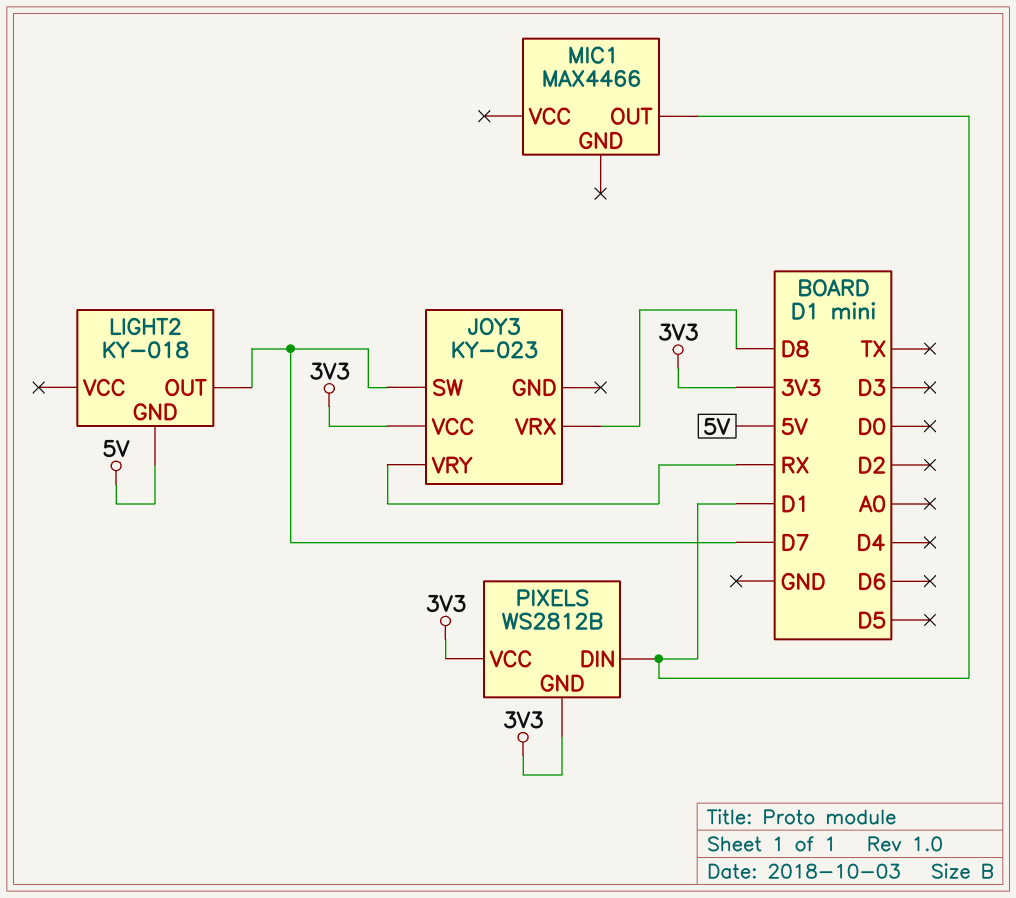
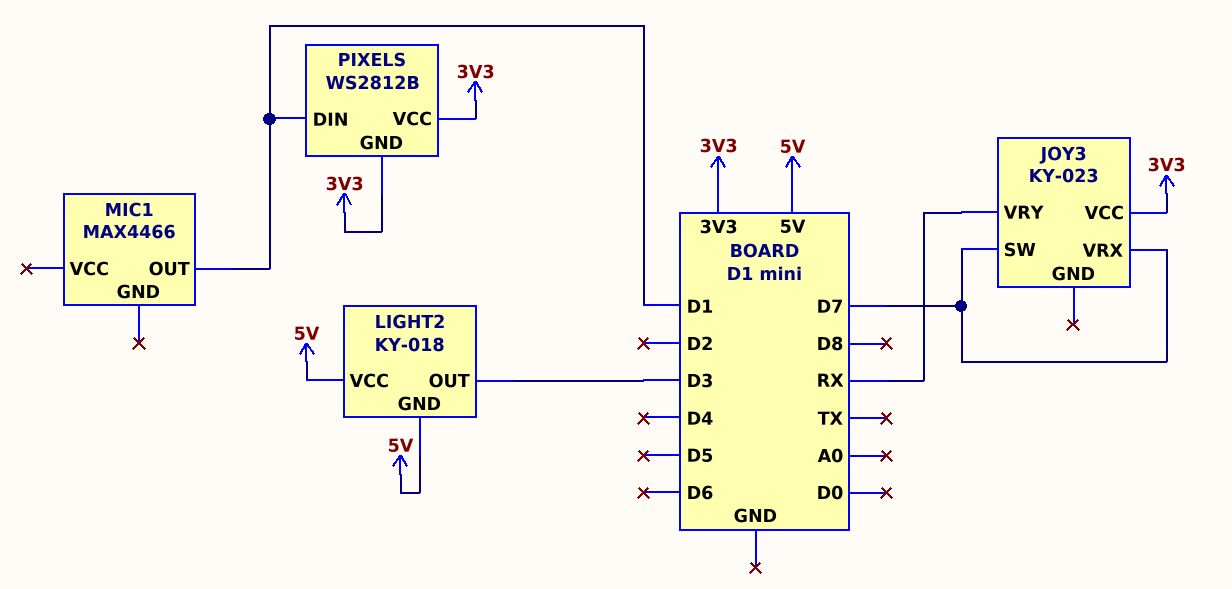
JOY3 pin VRX: D8 -> D7
LIGHT2 pin OUT: D7 -> D3
LIGHT2 pin VCC: none -> 5V

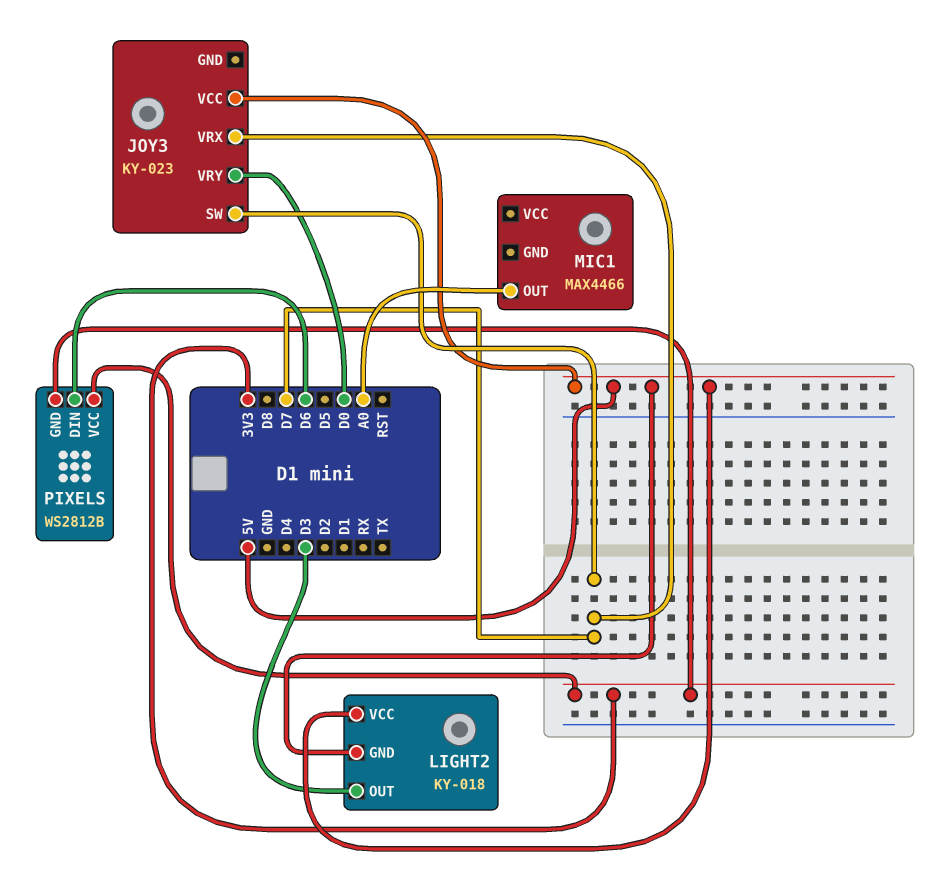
JOY3 pin VCC: 3V3 -> 5V
JOY3 pin VRY: RX -> D0
MIC1 pin OUT: D1 -> A0
PIXELS pin DIN: D1 -> D6

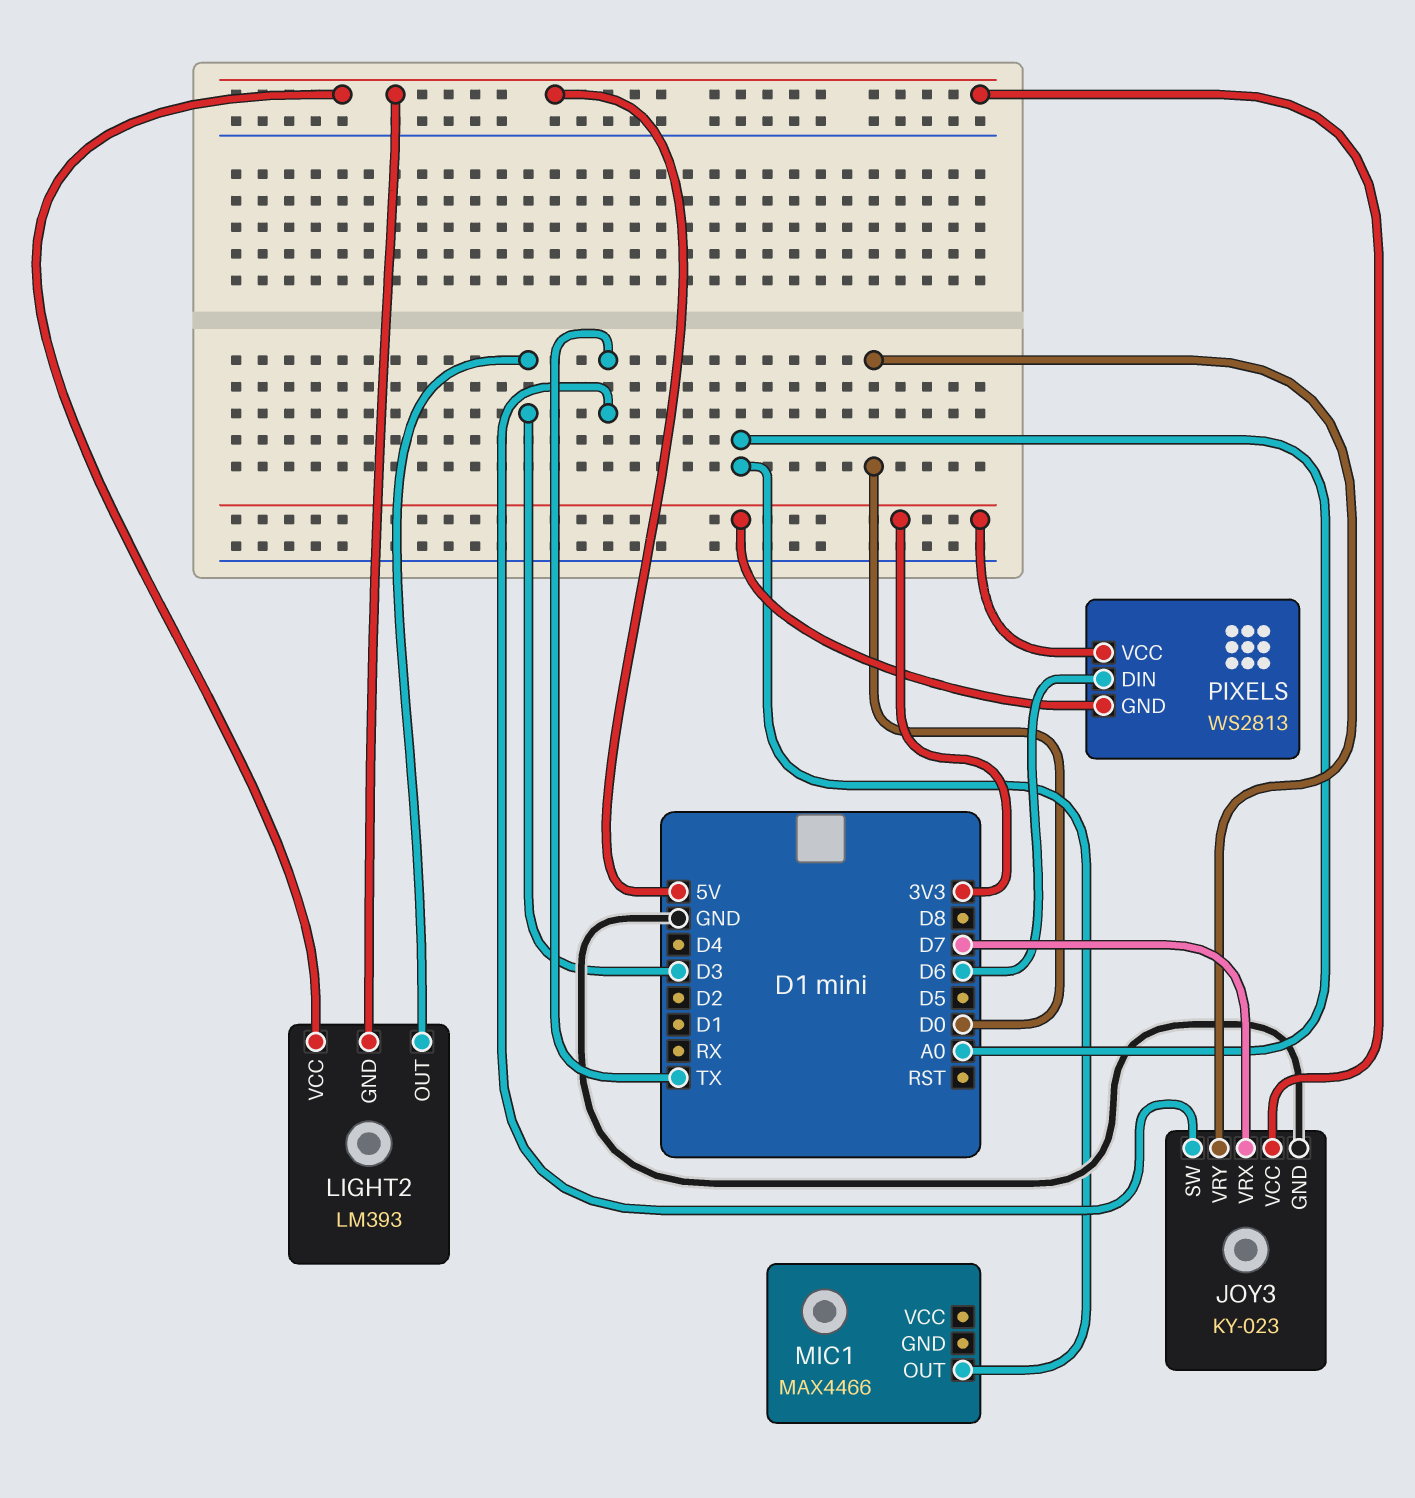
JOY3 pin GND: none -> GND
JOY3 pin SW: D7 -> TX
LIGHT2: KY-018 -> LM393
PIXELS: WS2812B -> WS2813

